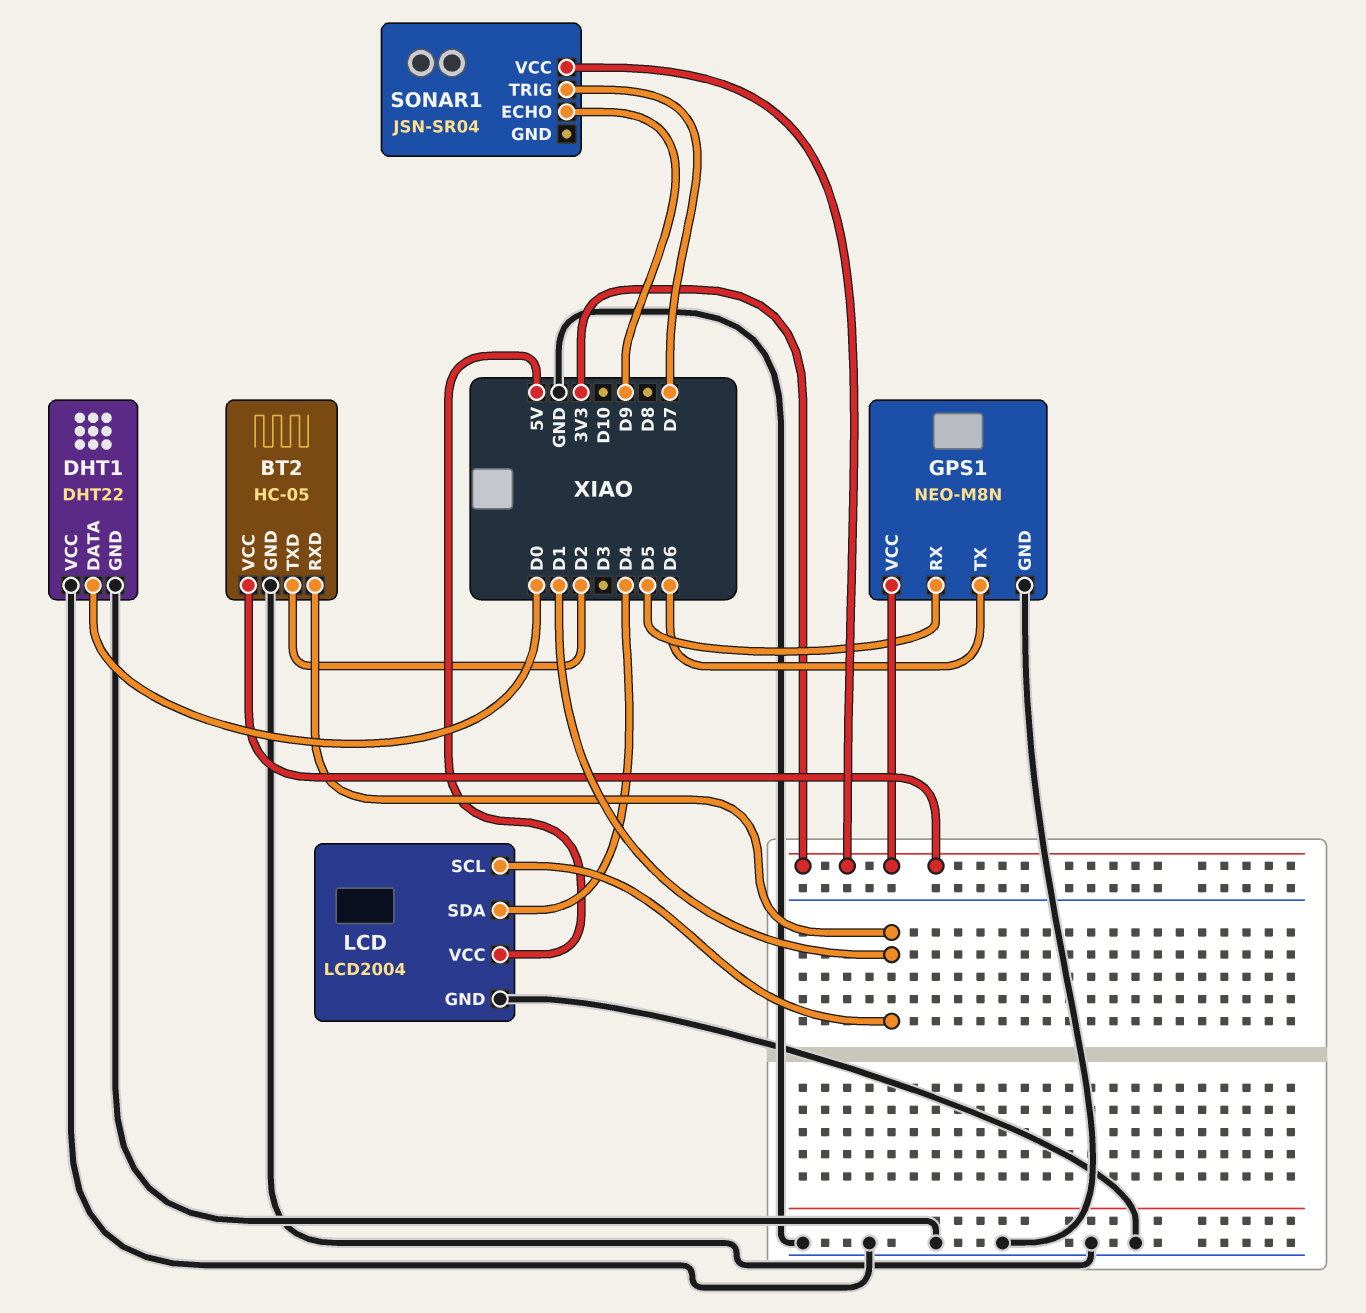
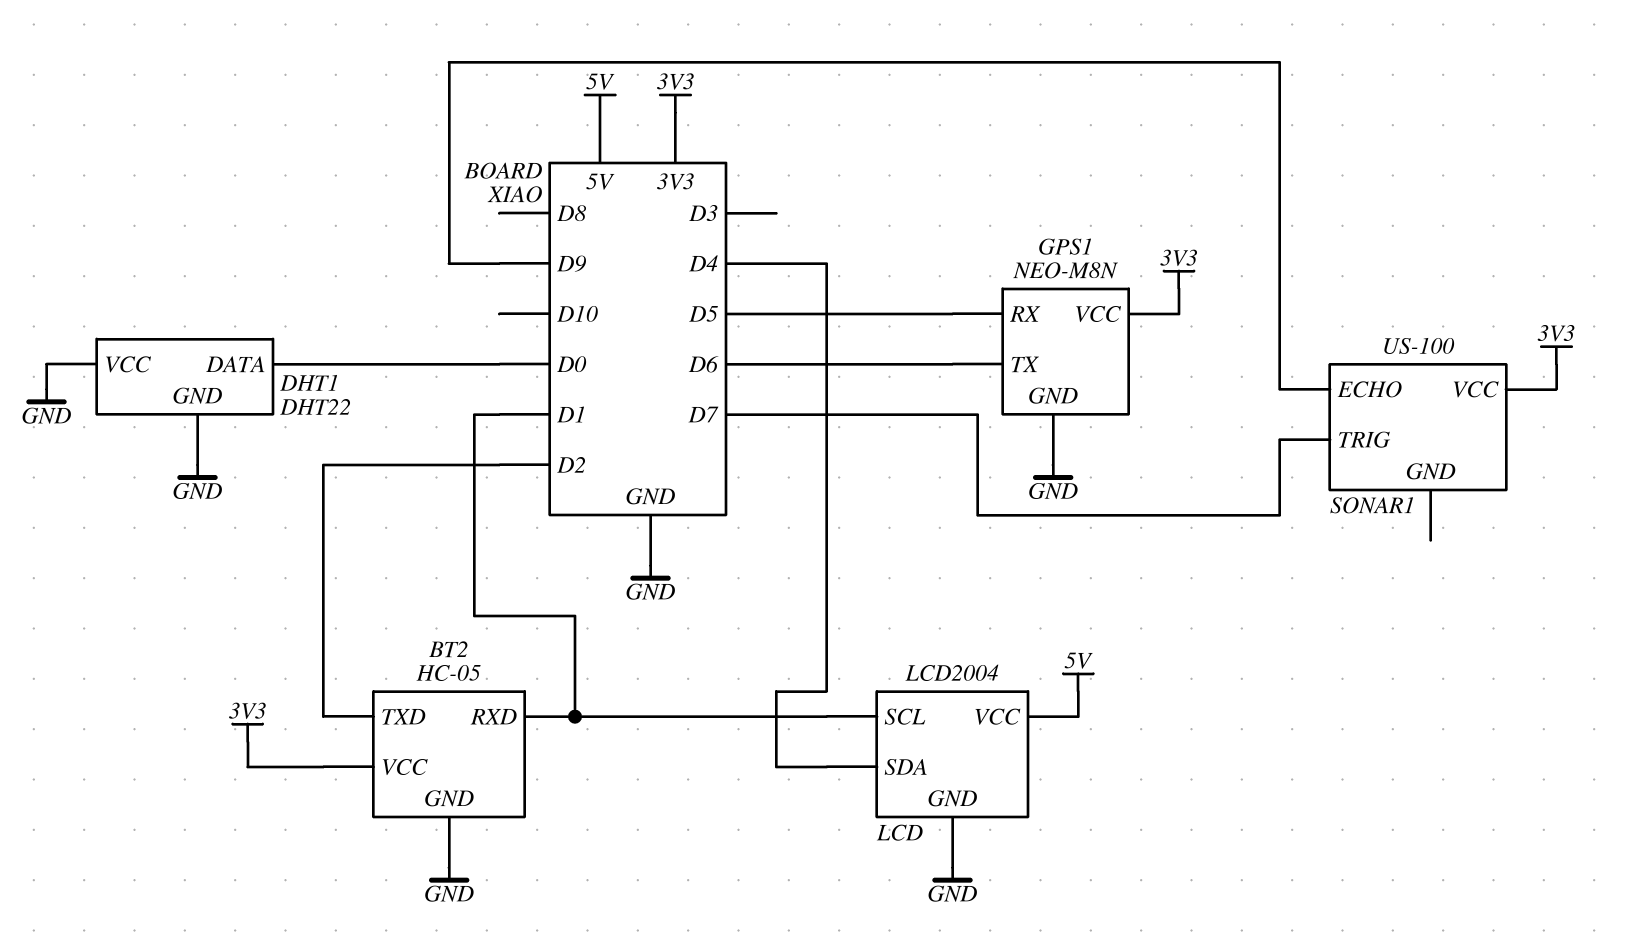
SONAR1: JSN-SR04 -> US-100

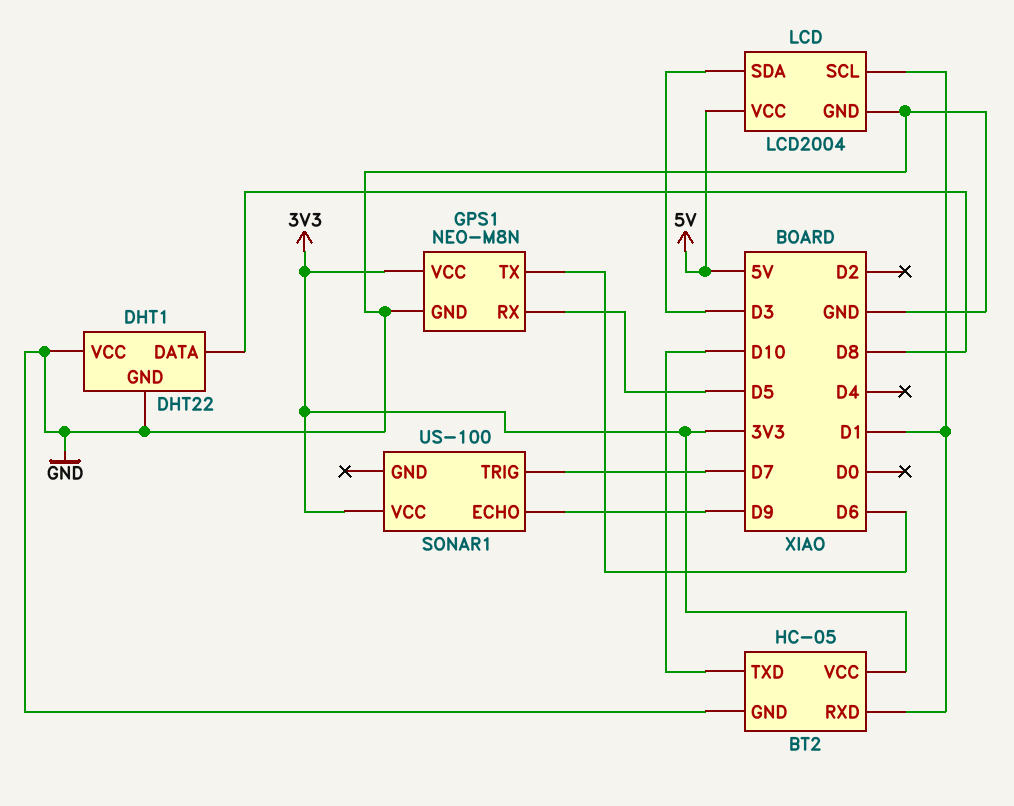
BT2 pin TXD: D2 -> D10
DHT1 pin DATA: D0 -> D8
LCD pin SDA: D4 -> D3

